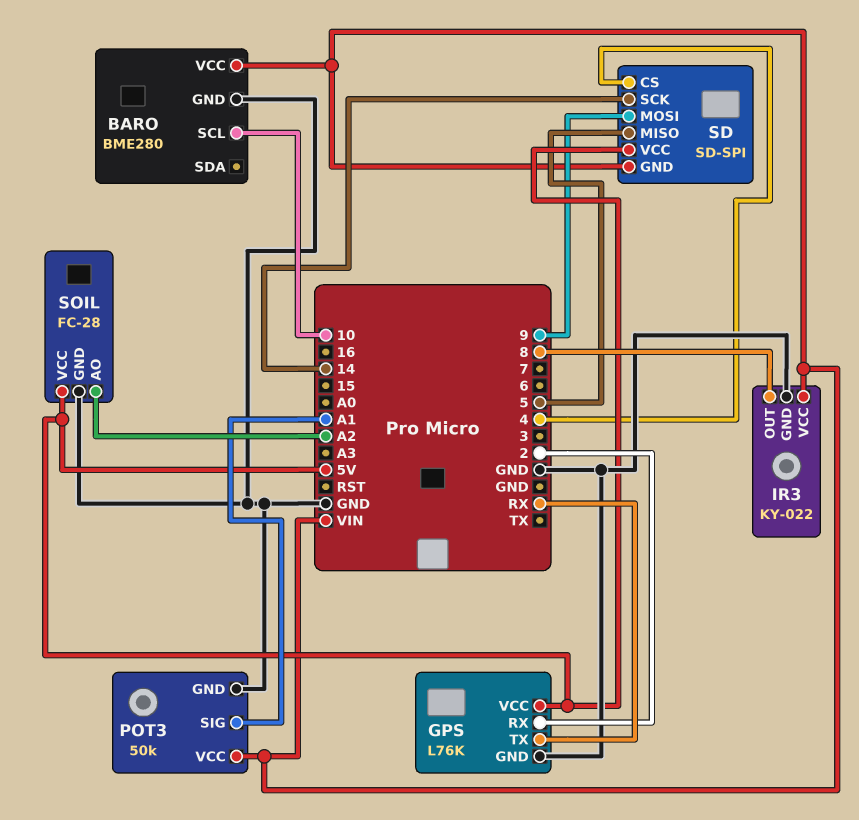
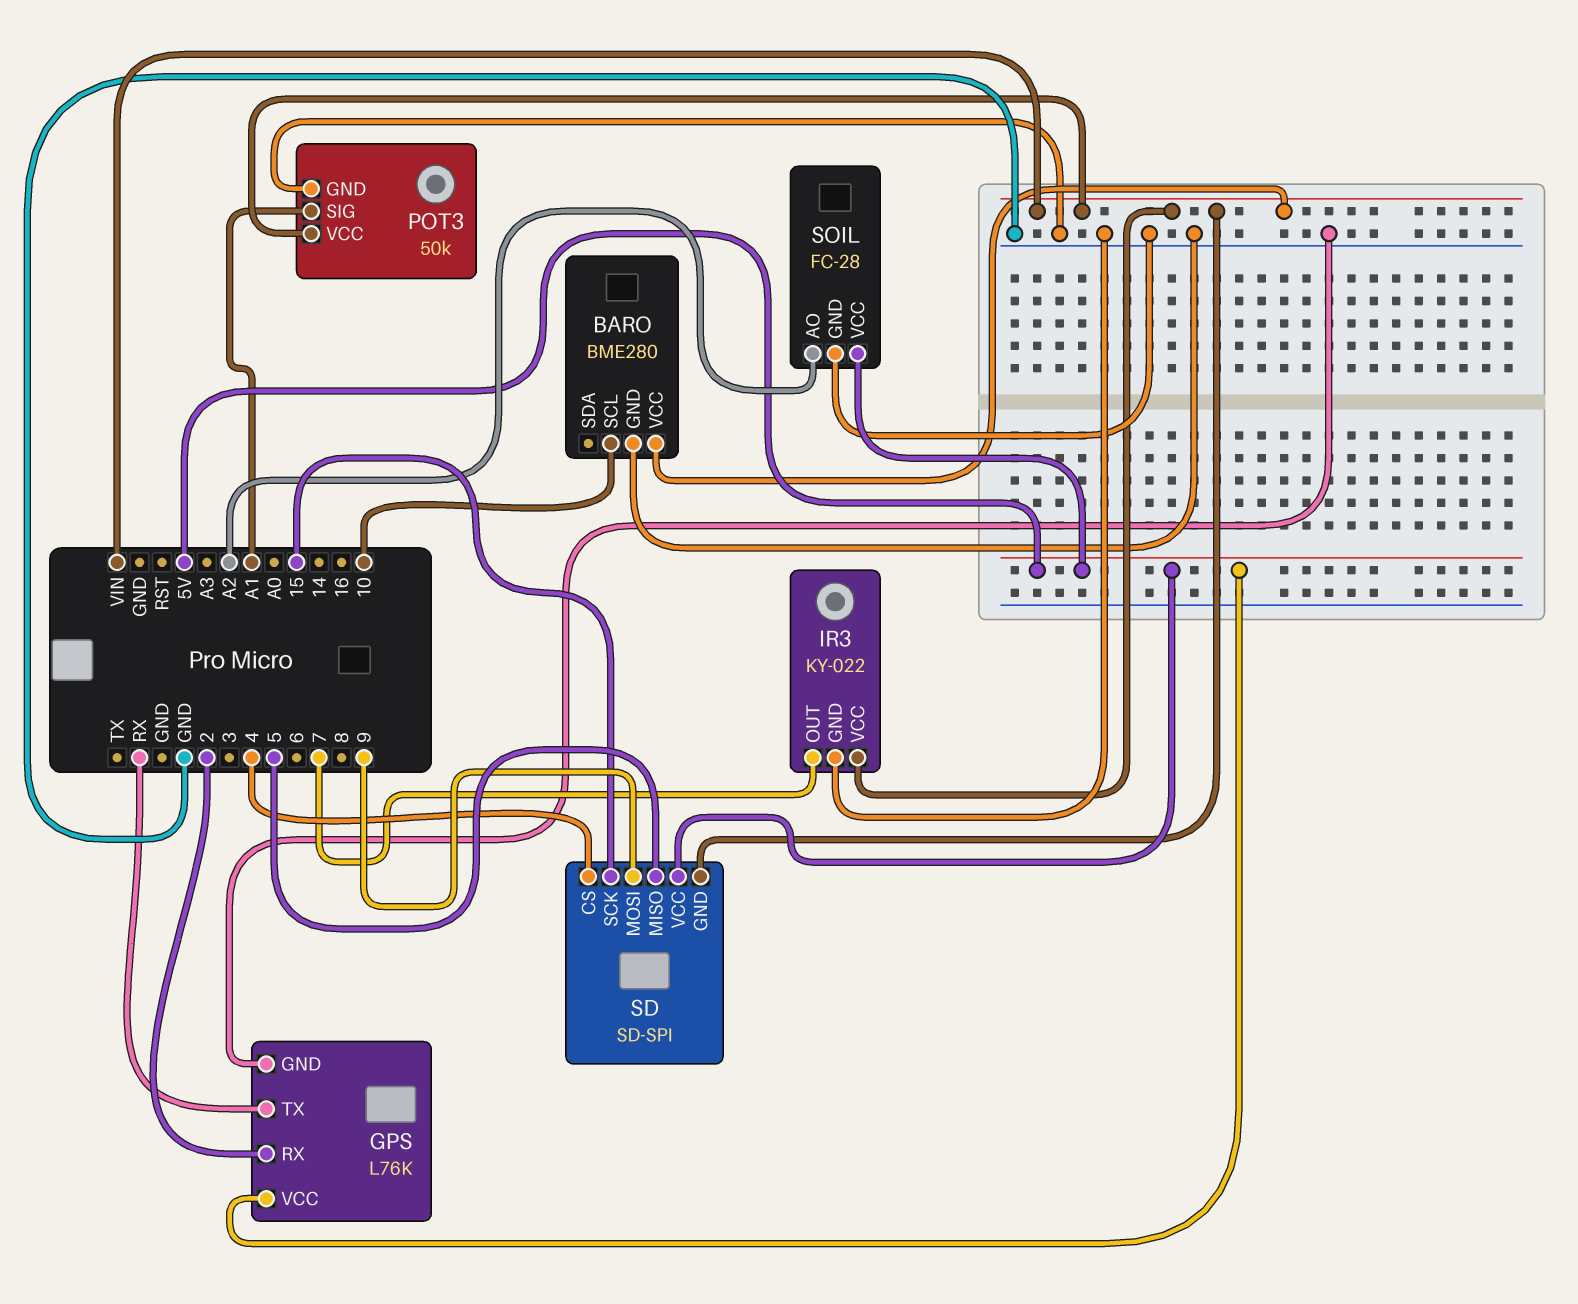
IR3 pin OUT: 8 -> 7
SD pin SCK: 14 -> 15

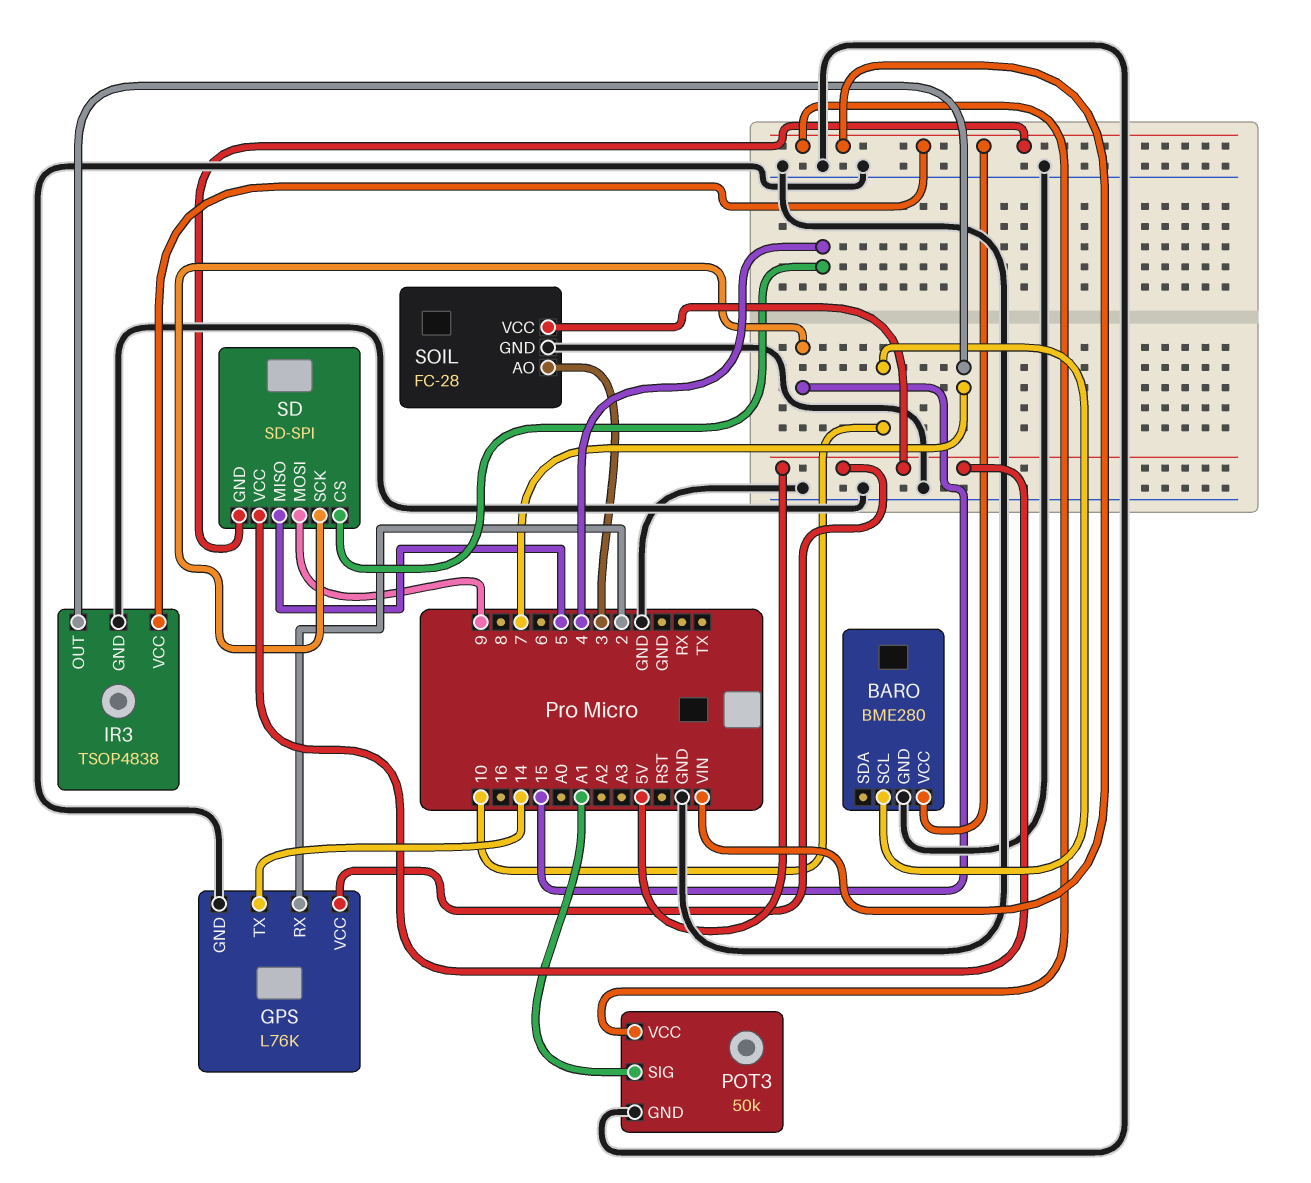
GPS pin TX: RX -> 14
IR3: KY-022 -> TSOP4838
SOIL pin AO: A2 -> 3

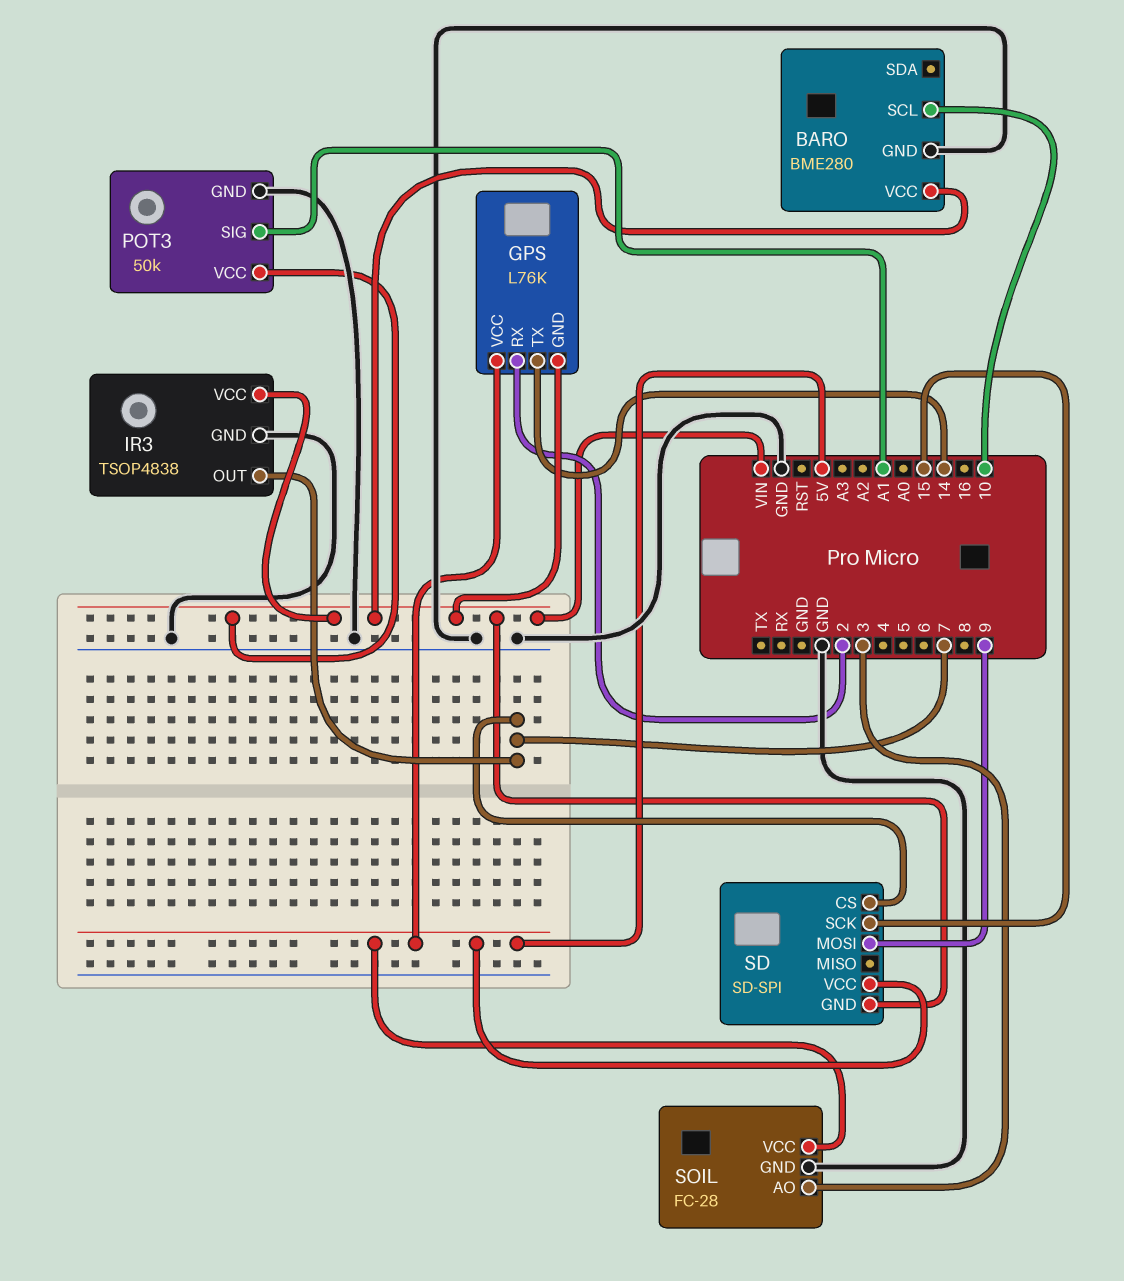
GPS pin GND: GND -> VIN
SD pin CS: 4 -> 7
SD pin MISO: 5 -> none

